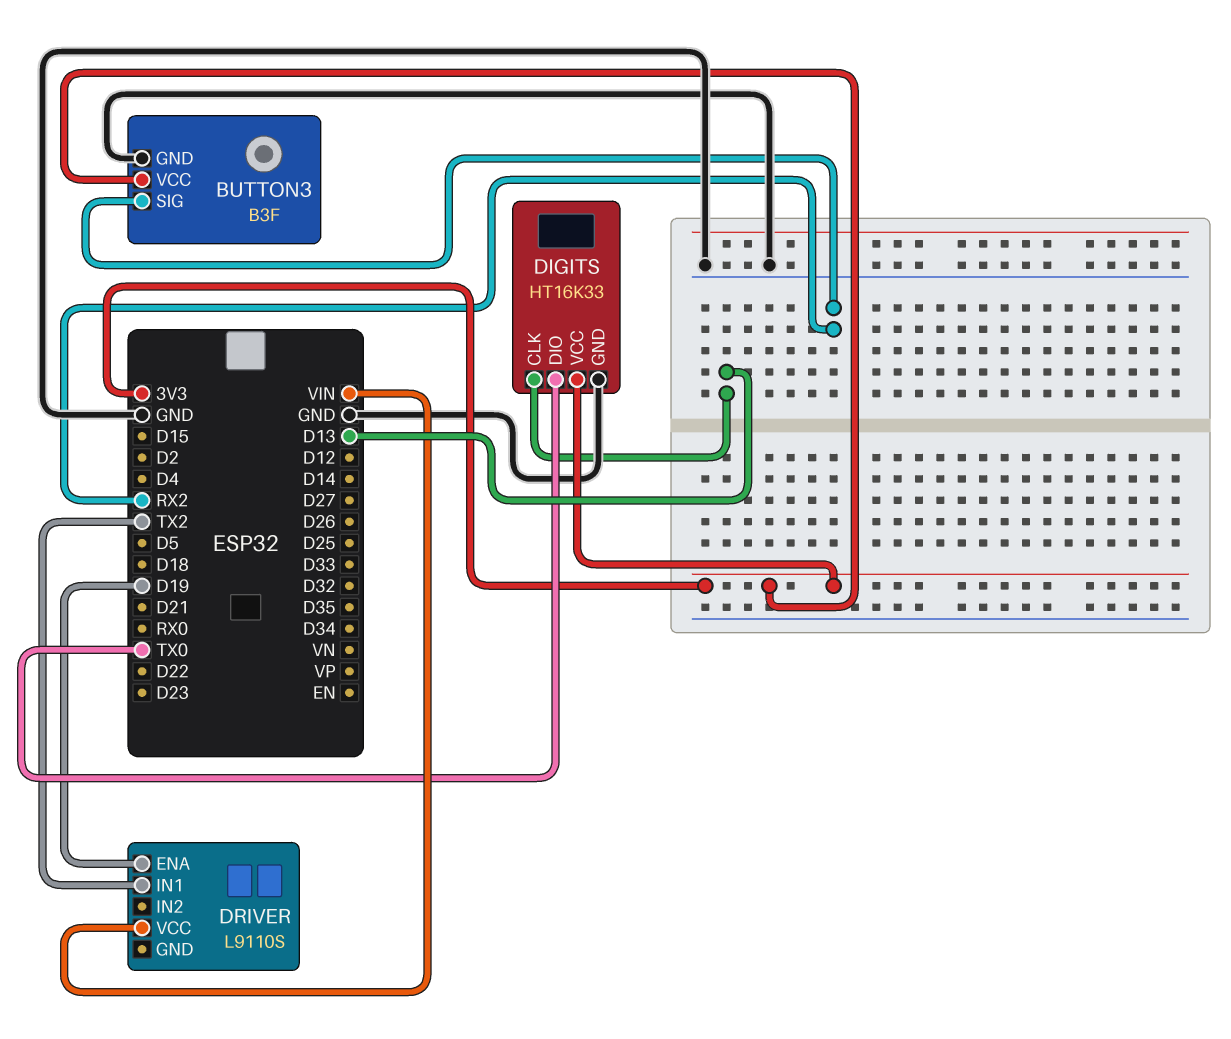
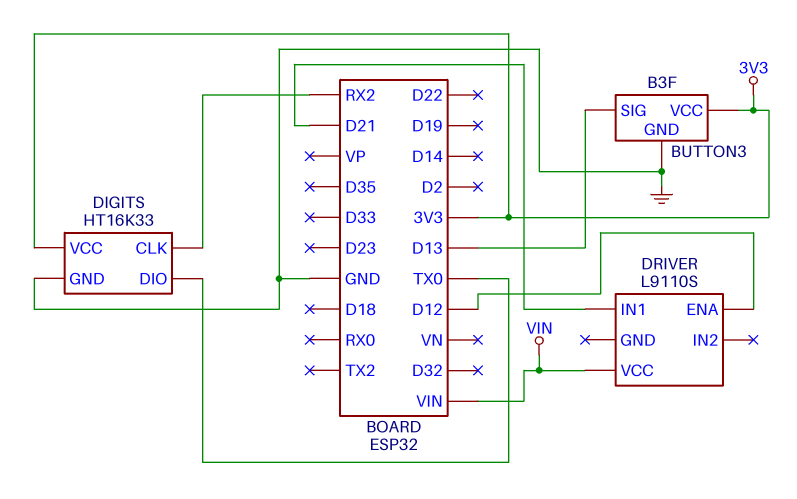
BUTTON3 pin SIG: RX2 -> D13
DIGITS pin CLK: D13 -> RX2
DRIVER pin ENA: D19 -> D12
DRIVER pin IN1: TX2 -> D21

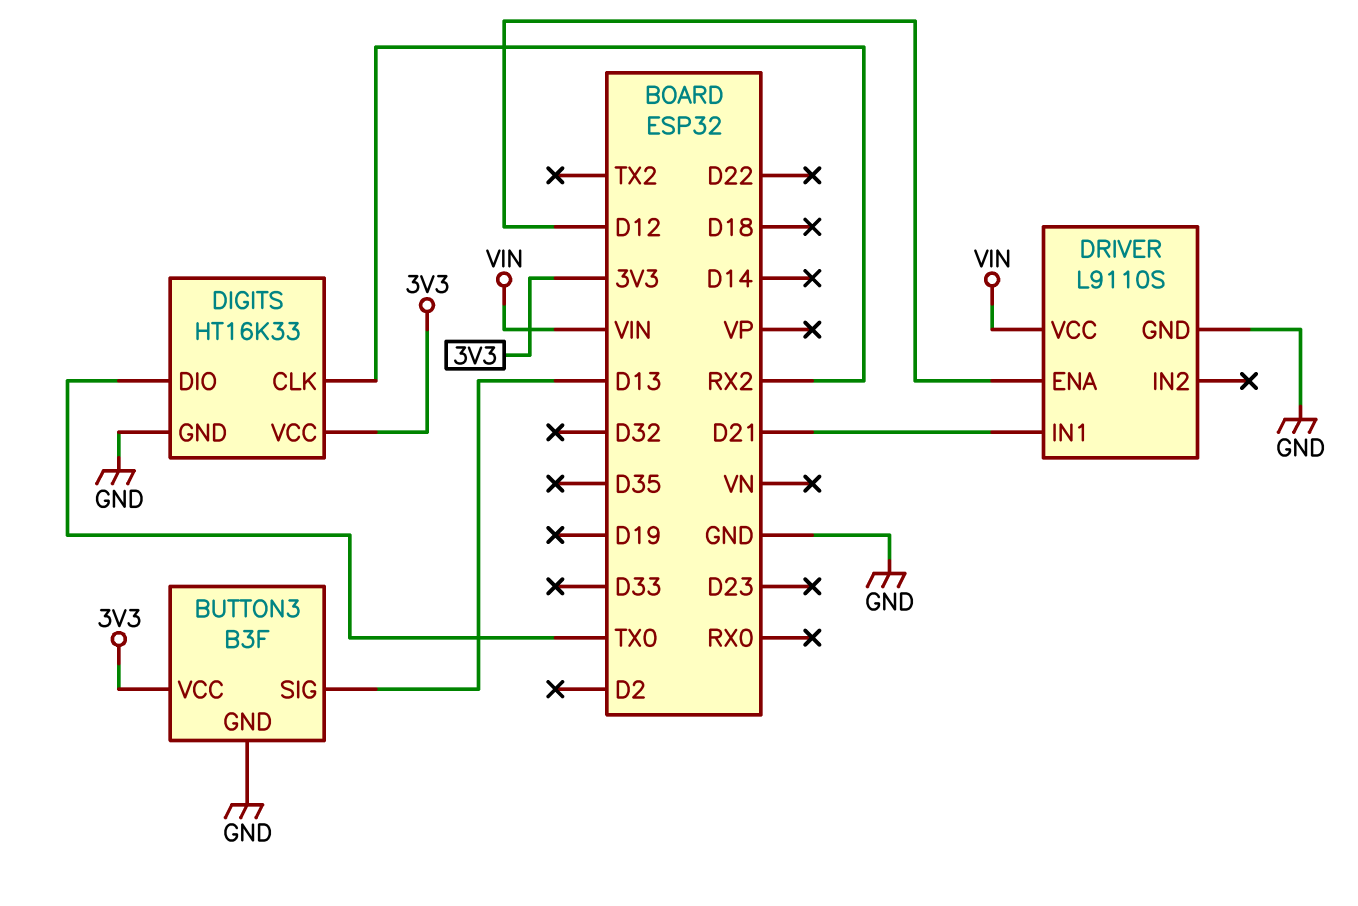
DRIVER pin GND: none -> GND

